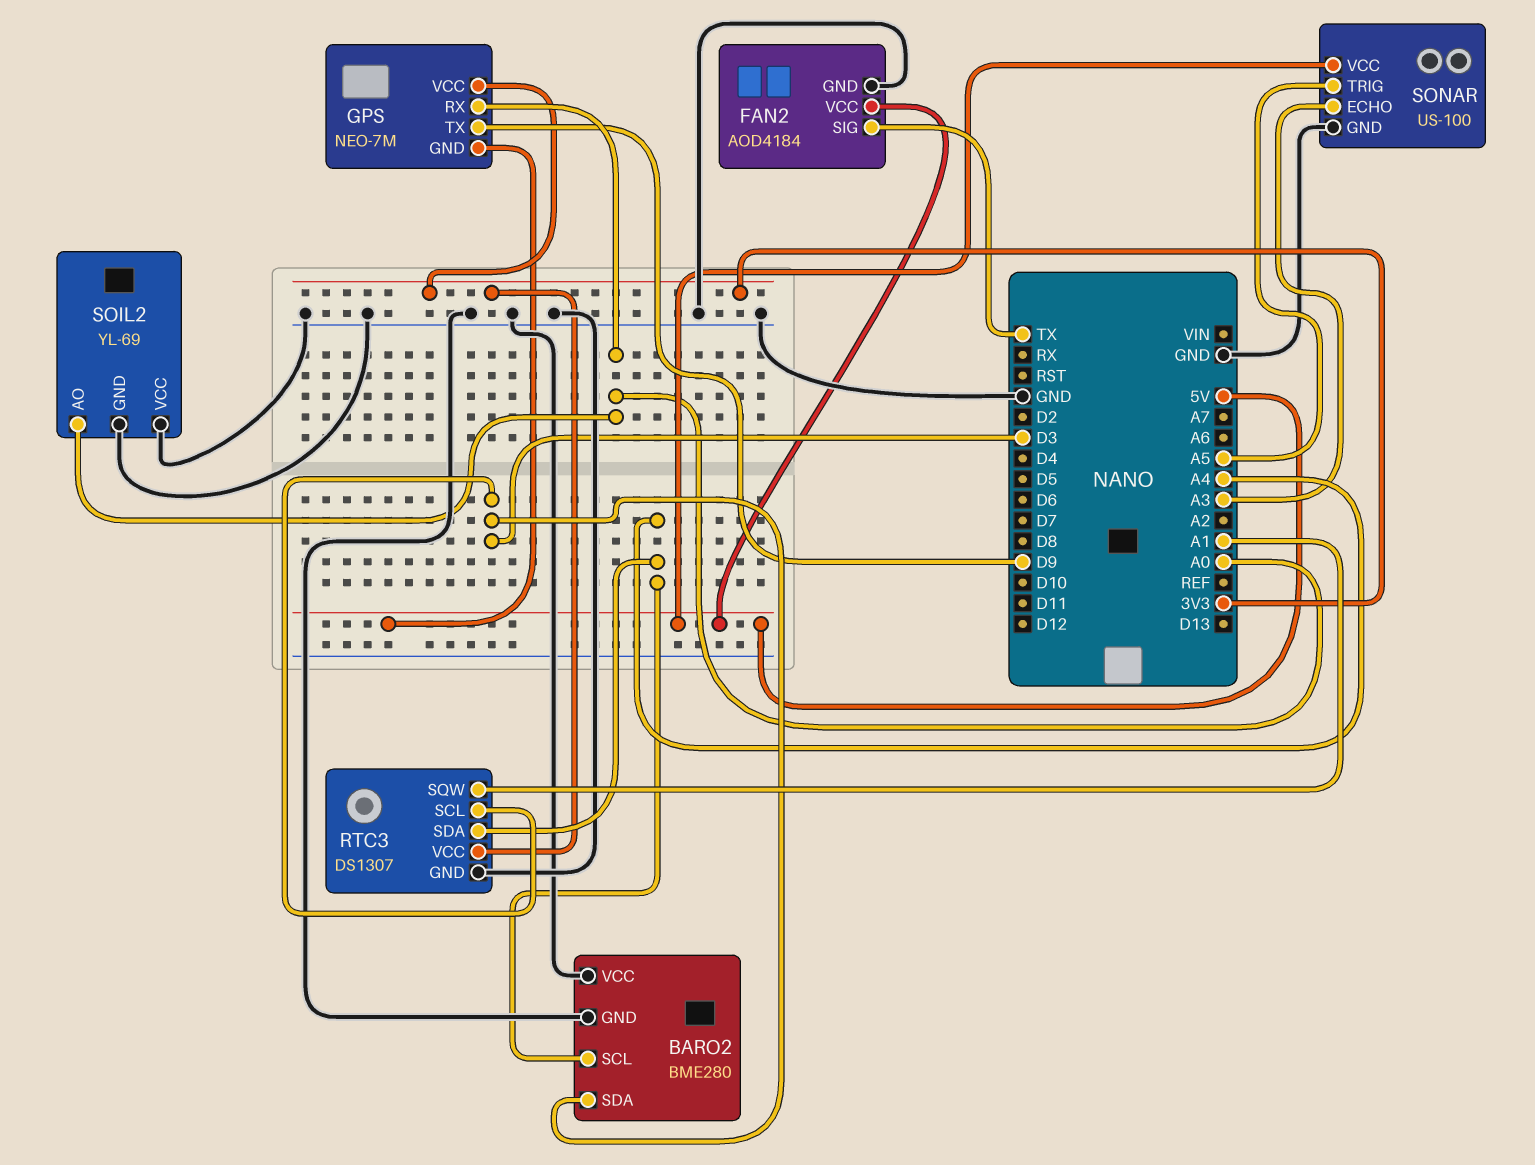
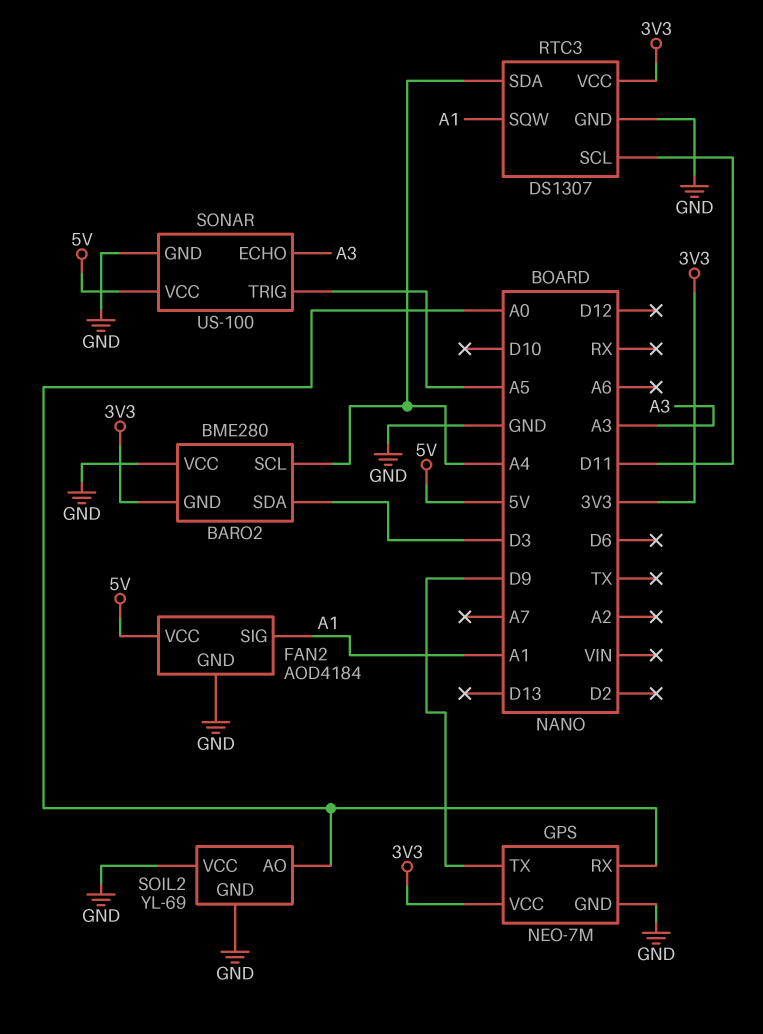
BARO2 pin GND: GND -> 3V3
FAN2 pin SIG: TX -> A1
GPS pin GND: 5V -> GND
RTC3 pin SCL: D3 -> D11

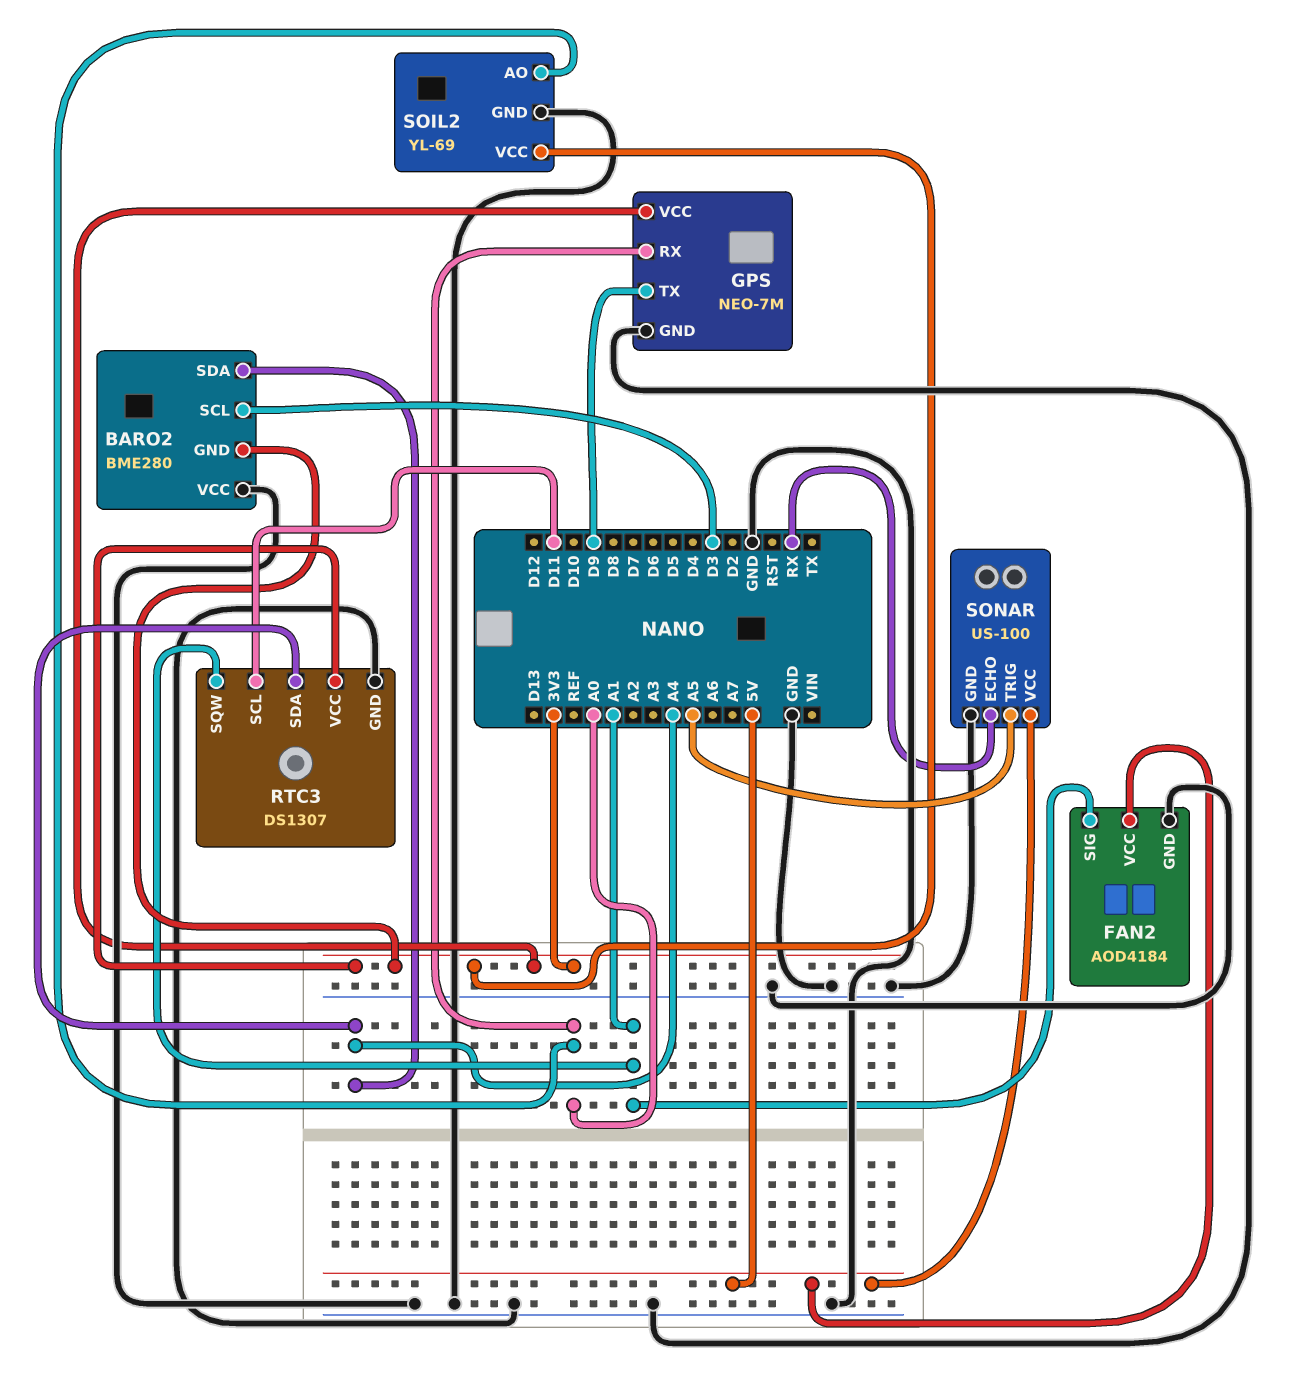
BARO2 pin SCL: A4 -> D3
BARO2 pin SDA: D3 -> A4
SOIL2 pin VCC: GND -> 3V3
SONAR pin ECHO: A3 -> RX

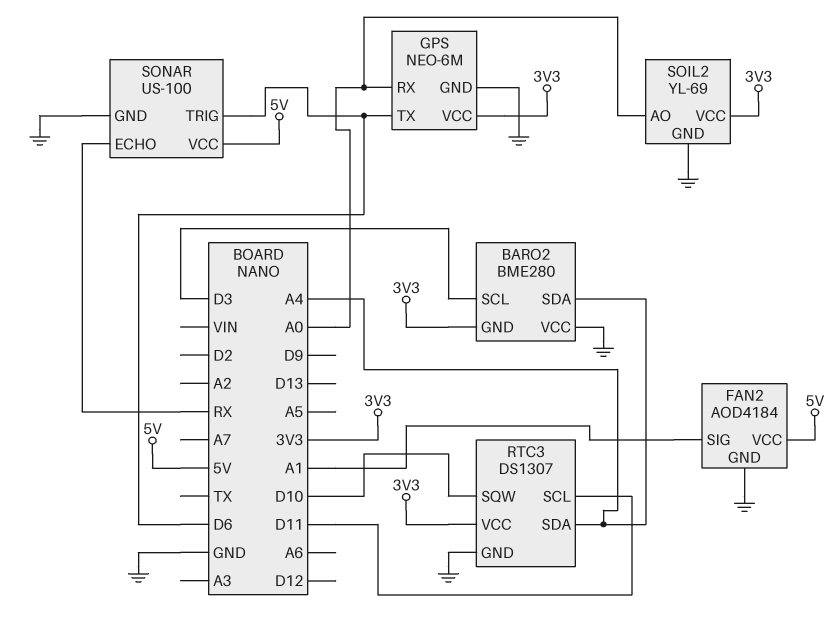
GPS: NEO-7M -> NEO-6M
GPS pin TX: D9 -> D6
RTC3 pin SQW: A1 -> D10
SONAR pin TRIG: A5 -> D6

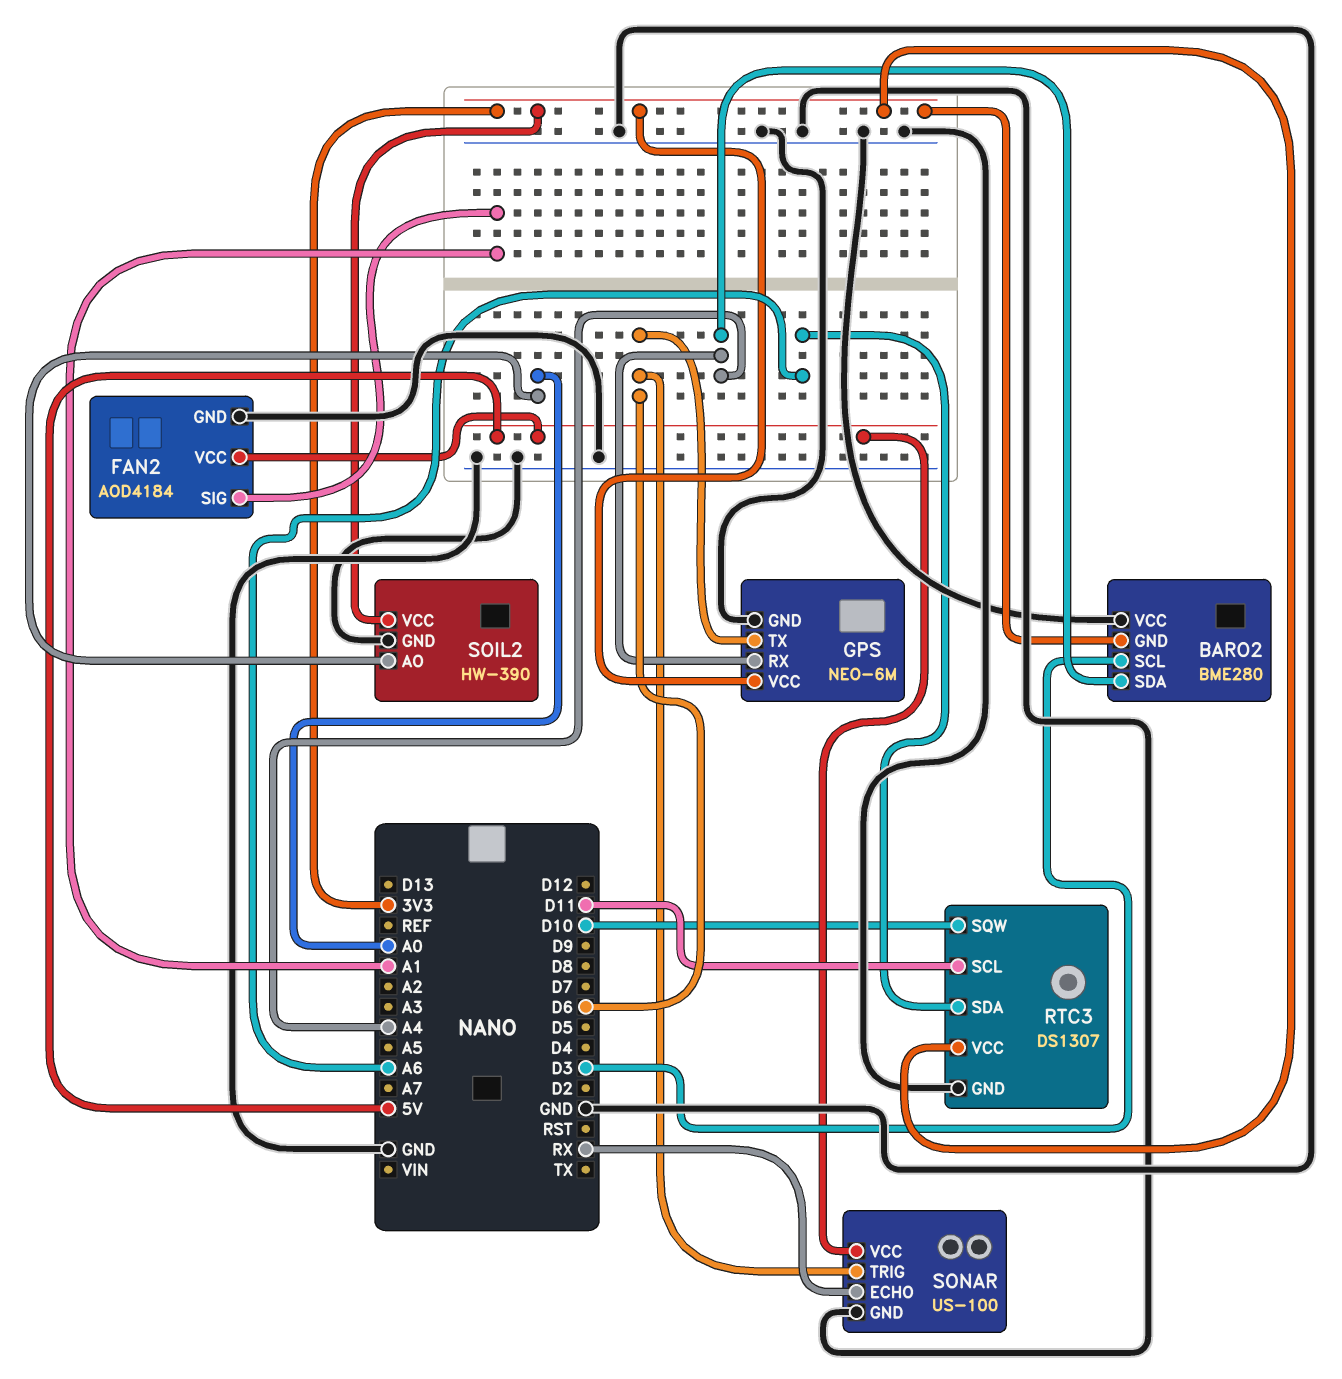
GPS pin RX: A0 -> A4
RTC3 pin SDA: A4 -> A6
SOIL2: YL-69 -> HW-390

